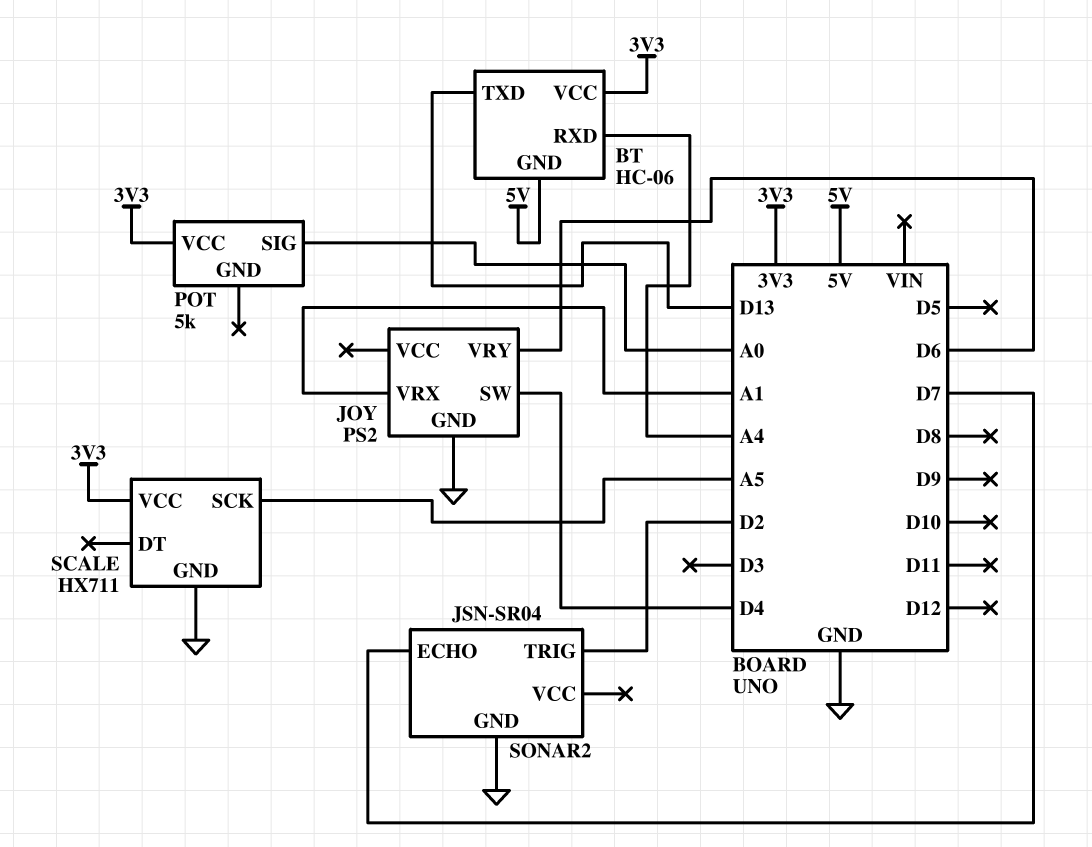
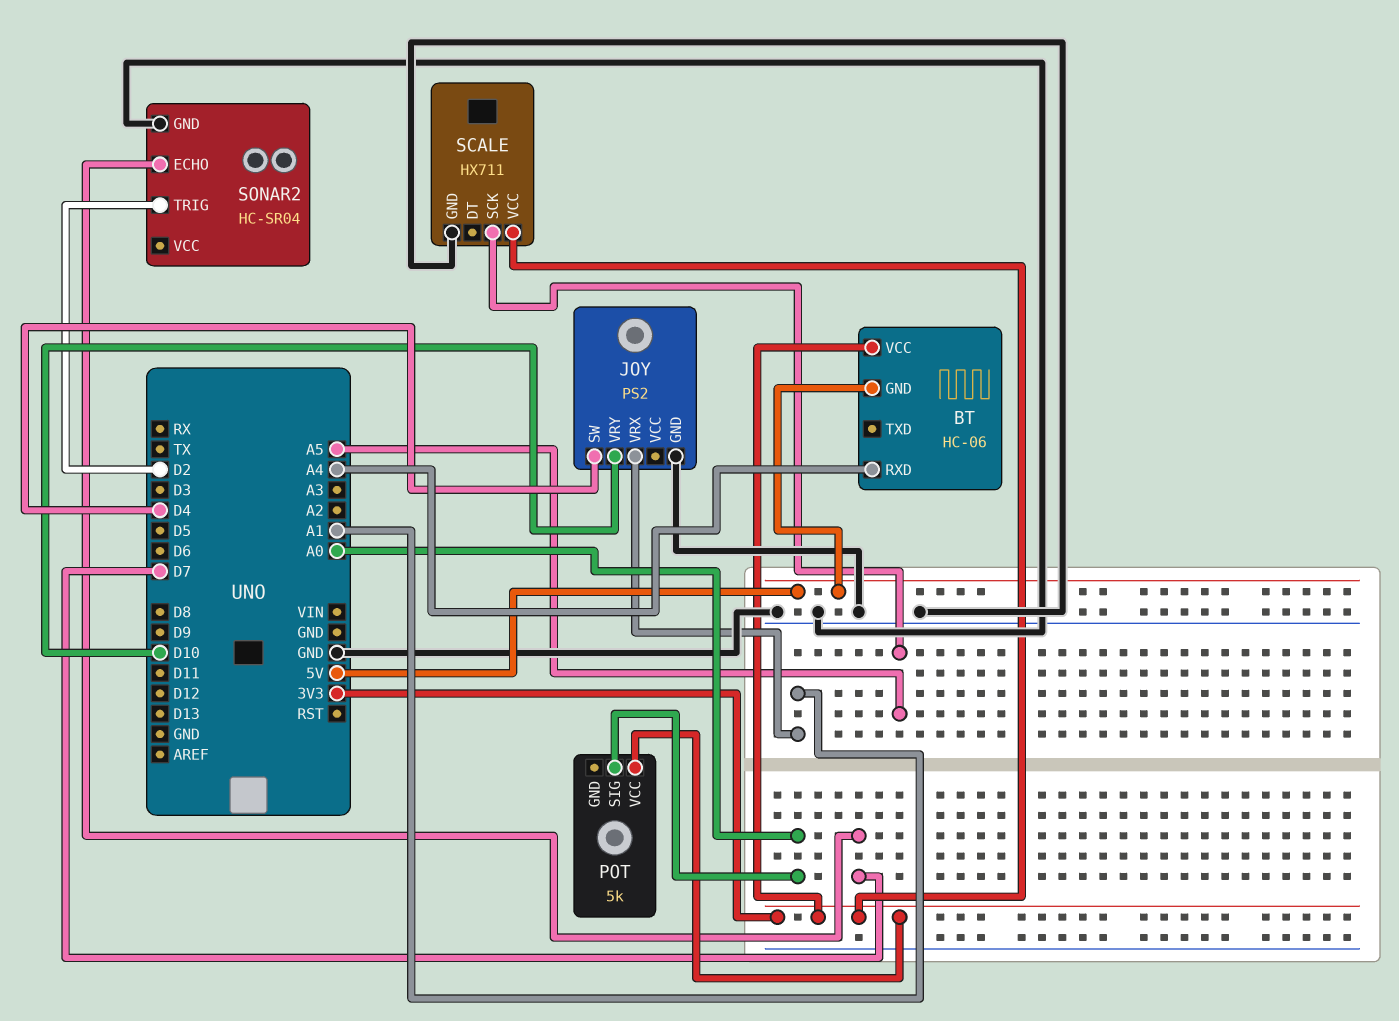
BT pin TXD: D13 -> none
JOY pin VRY: D6 -> D10
SONAR2: JSN-SR04 -> HC-SR04

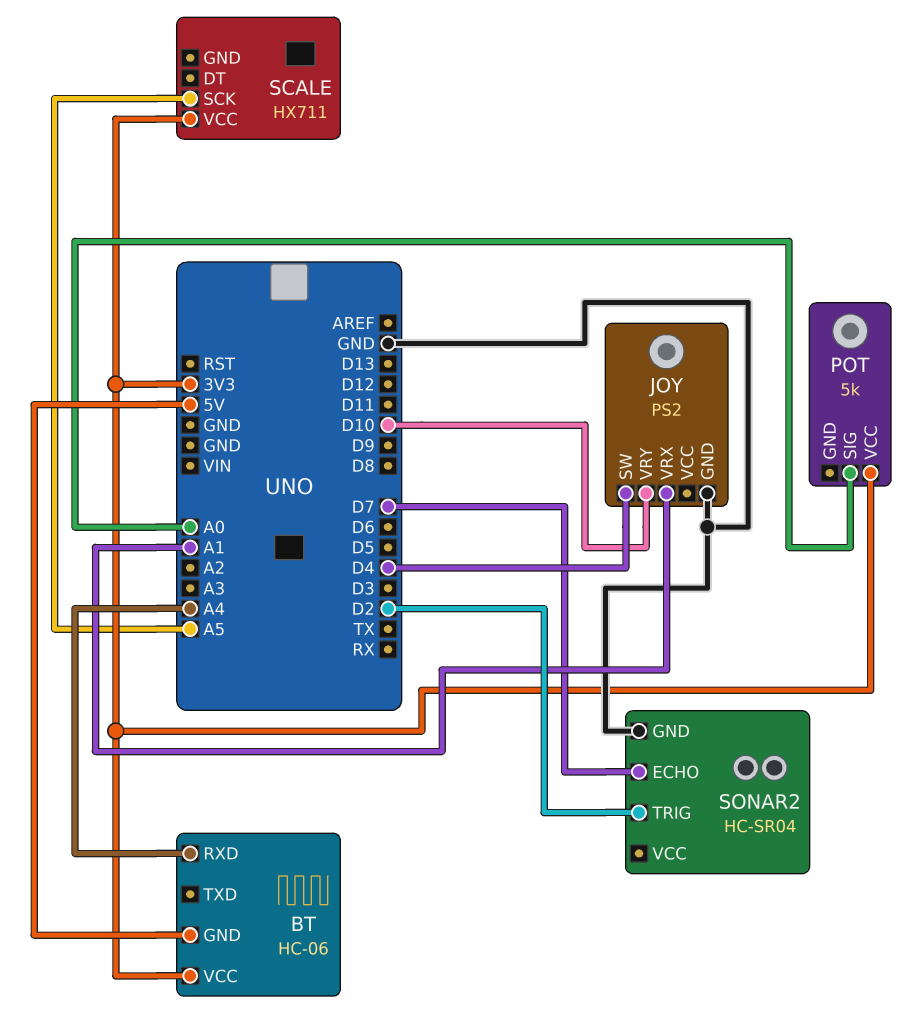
SCALE pin GND: GND -> none

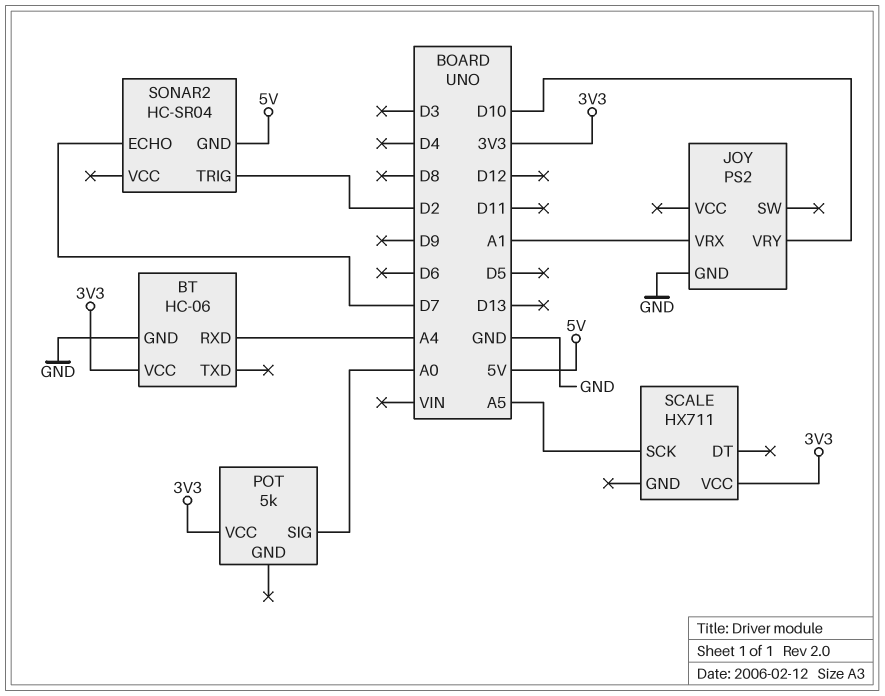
BT pin GND: 5V -> GND
JOY pin SW: D4 -> none
SONAR2 pin GND: GND -> 5V

